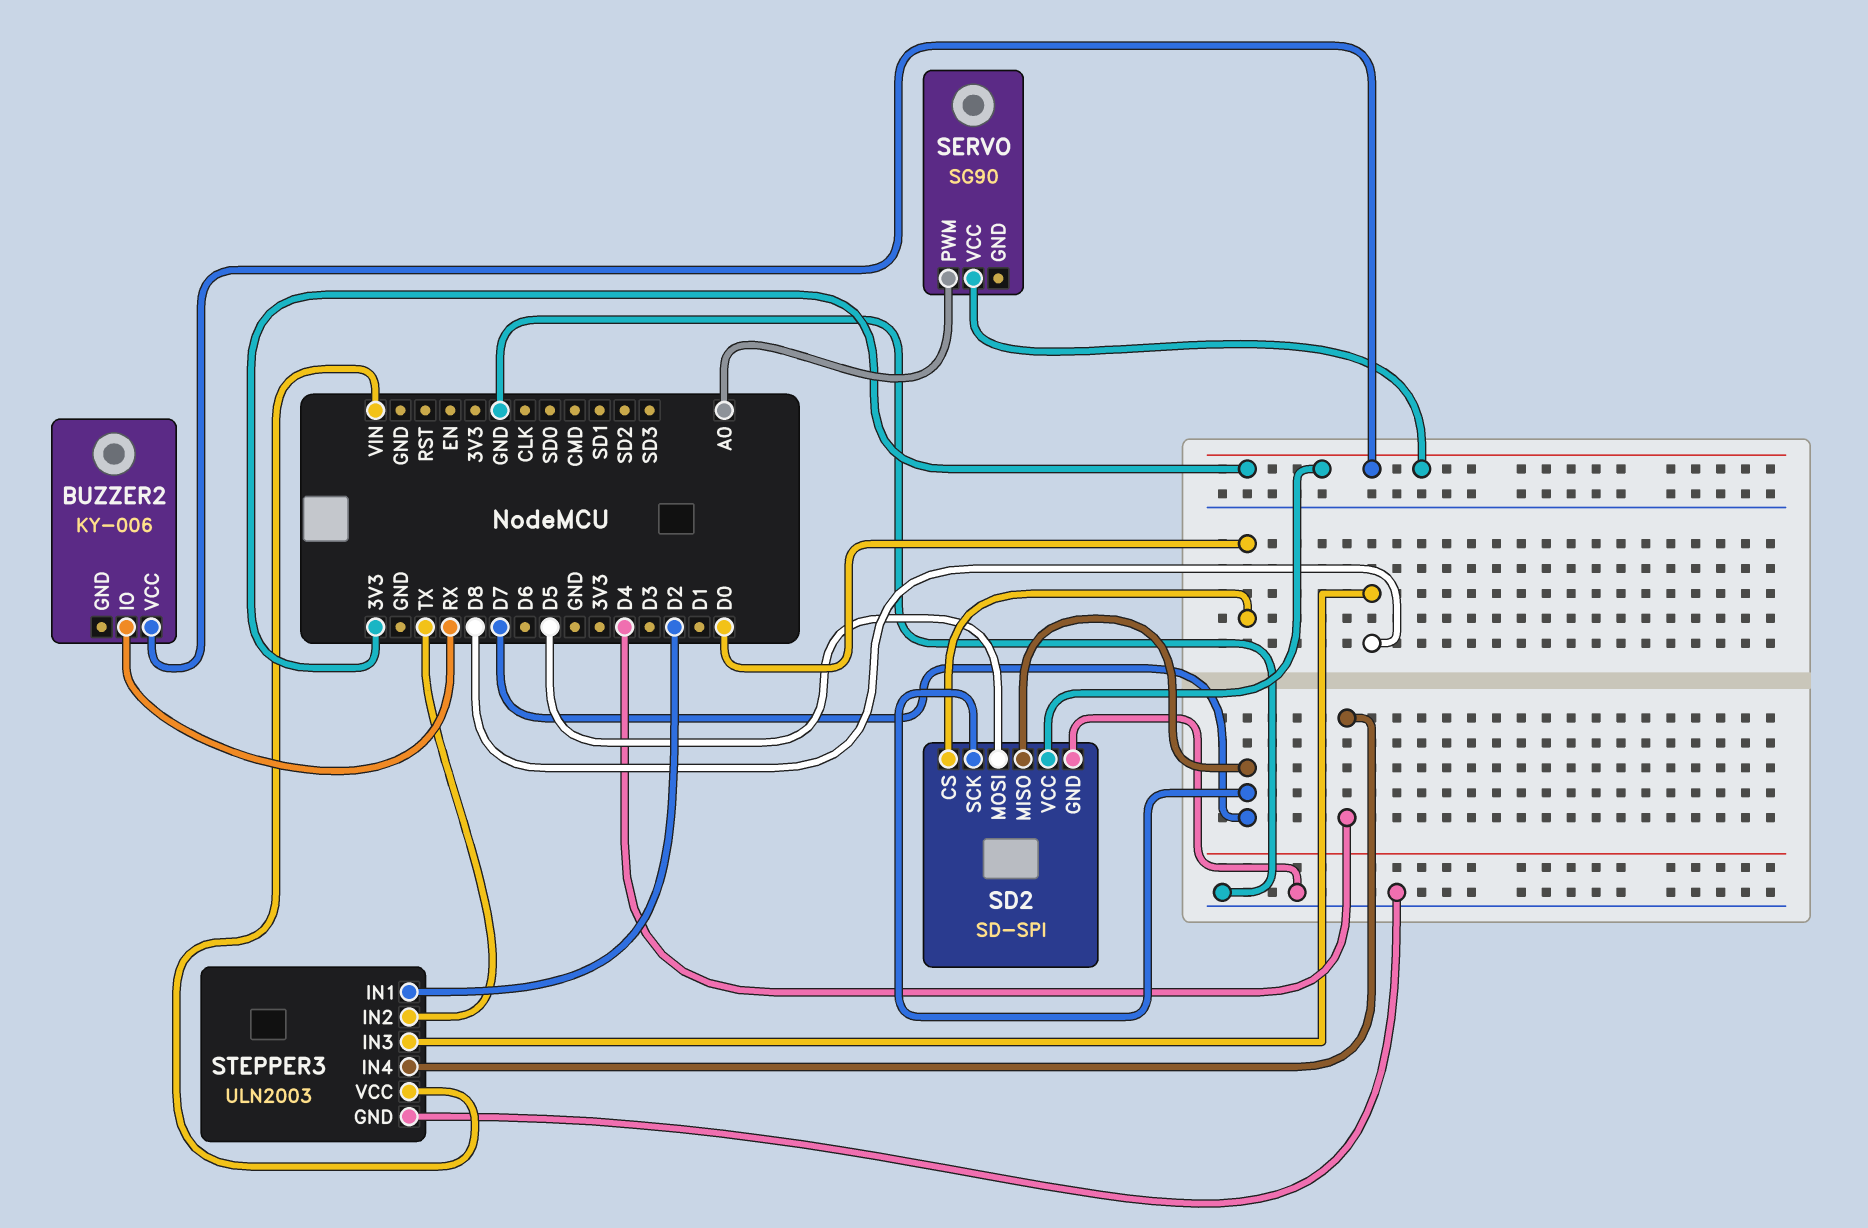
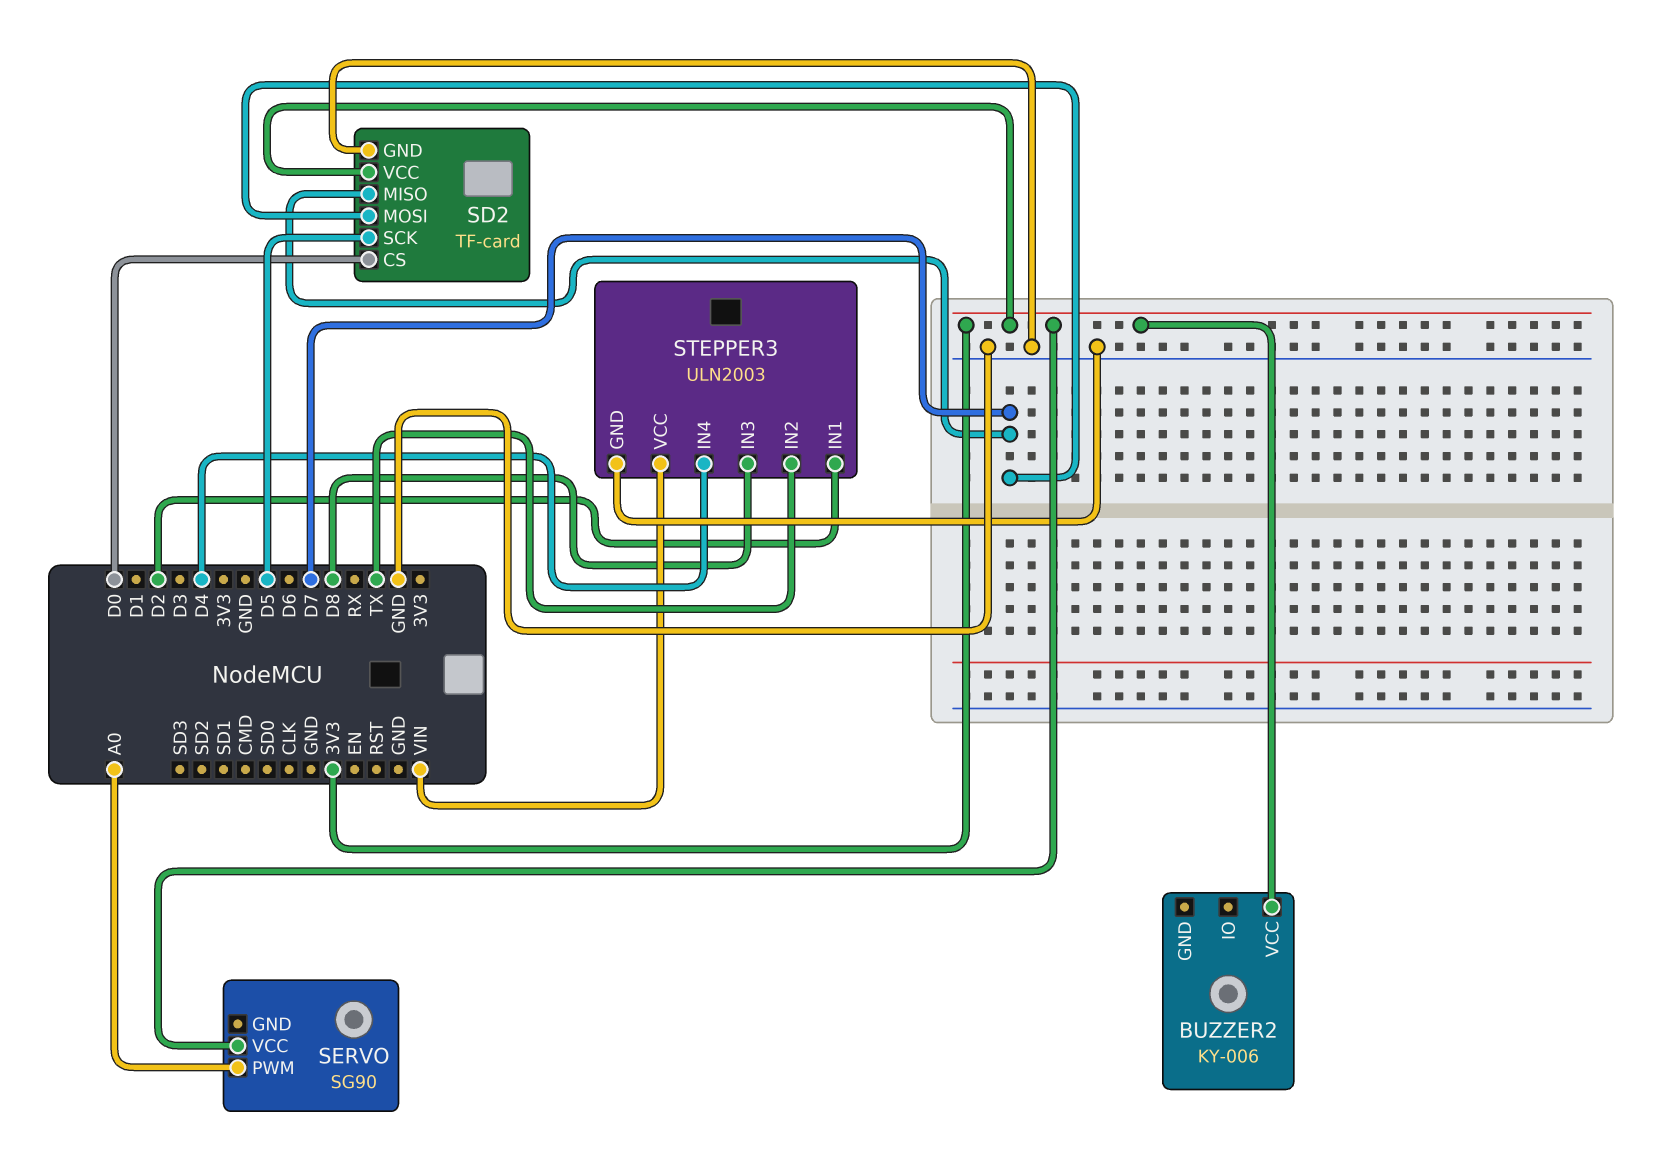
BUZZER2 pin IO: RX -> none
SD2: SD-SPI -> TF-card
SD2 pin MOSI: D5 -> D7
SD2 pin SCK: D7 -> D5

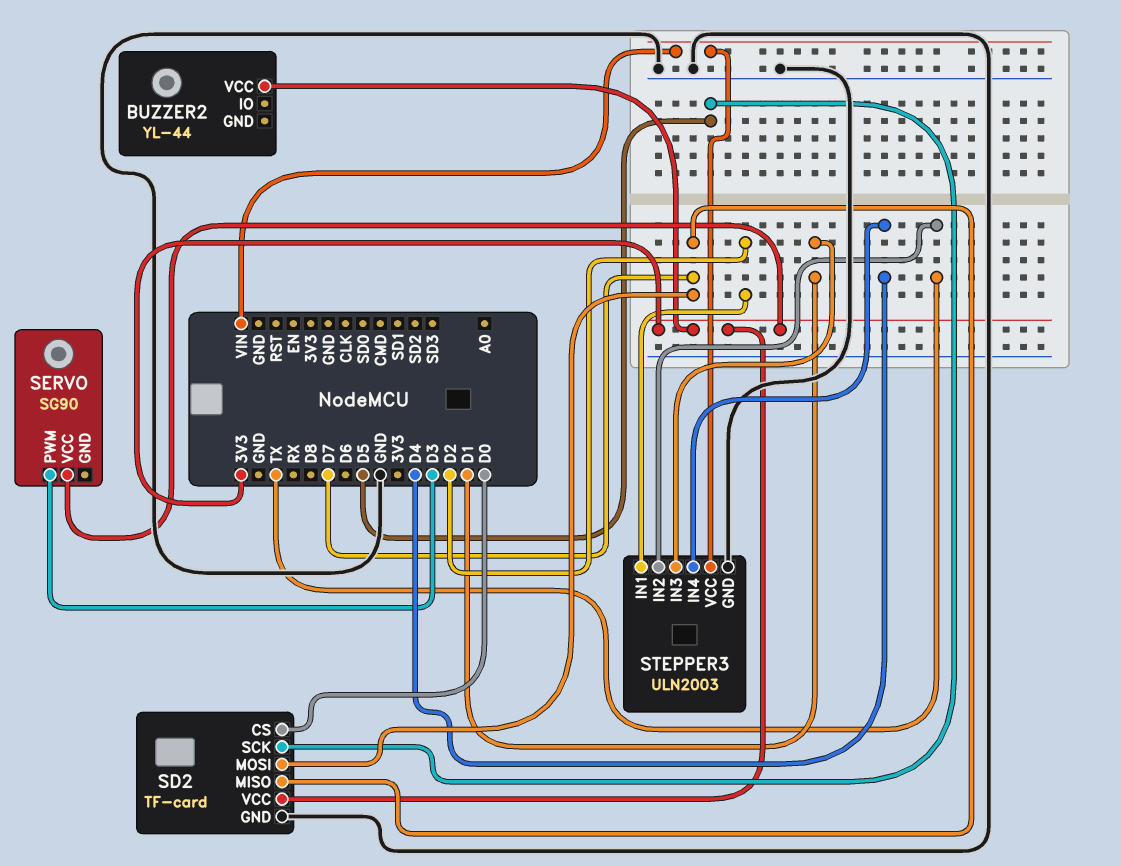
BUZZER2: KY-006 -> YL-44
SERVO pin PWM: A0 -> D3
STEPPER3 pin IN3: D8 -> D1

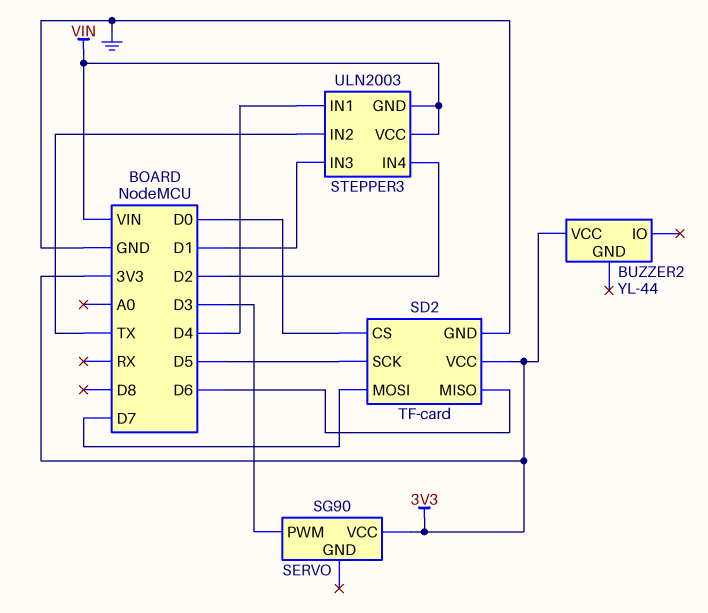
SD2 pin MISO: D7 -> D6
STEPPER3 pin GND: GND -> VIN
STEPPER3 pin IN1: D2 -> D4
STEPPER3 pin IN4: D4 -> D2

